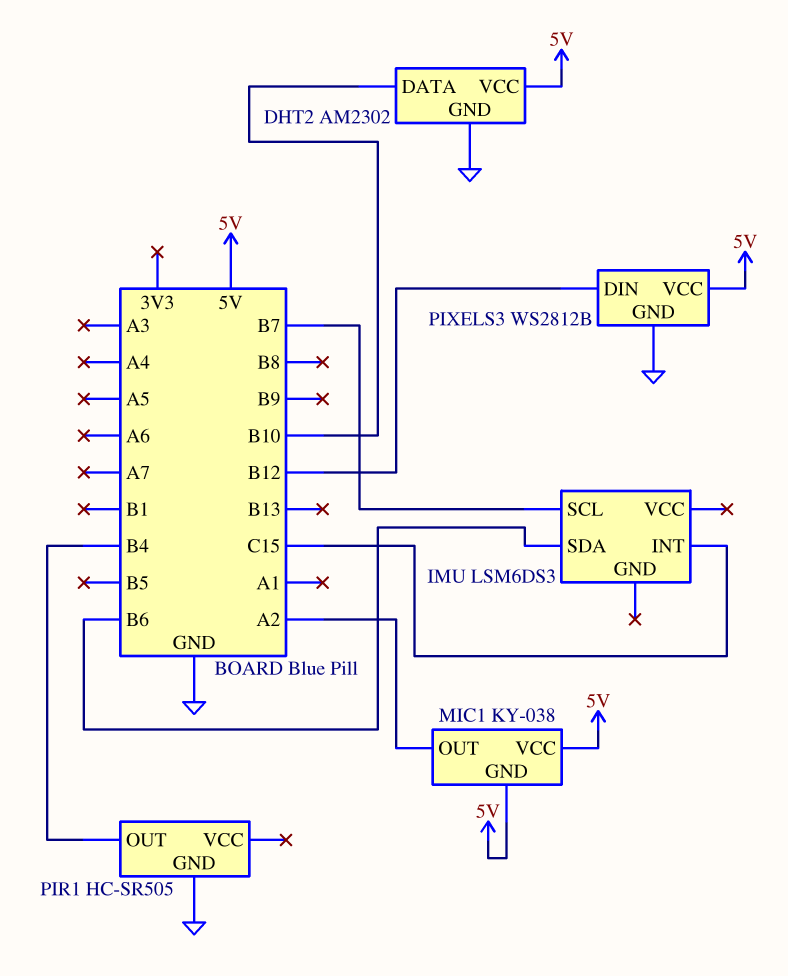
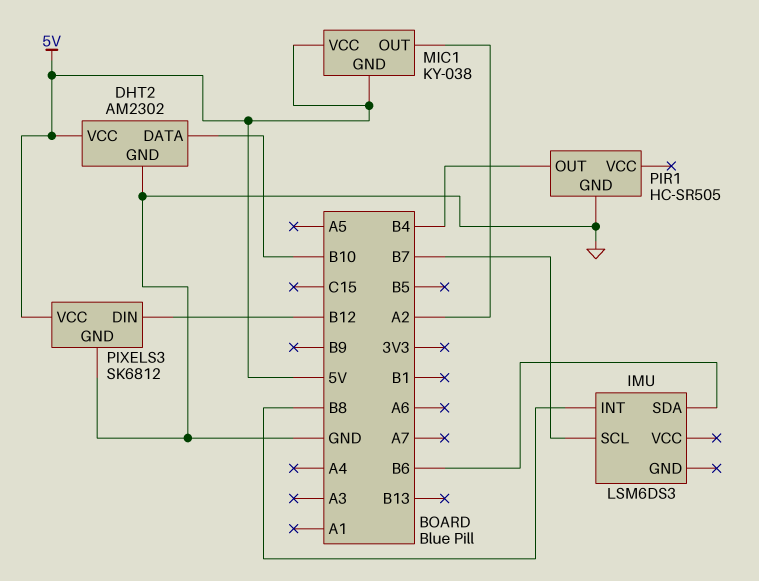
IMU pin INT: C15 -> B8
PIXELS3: WS2812B -> SK6812

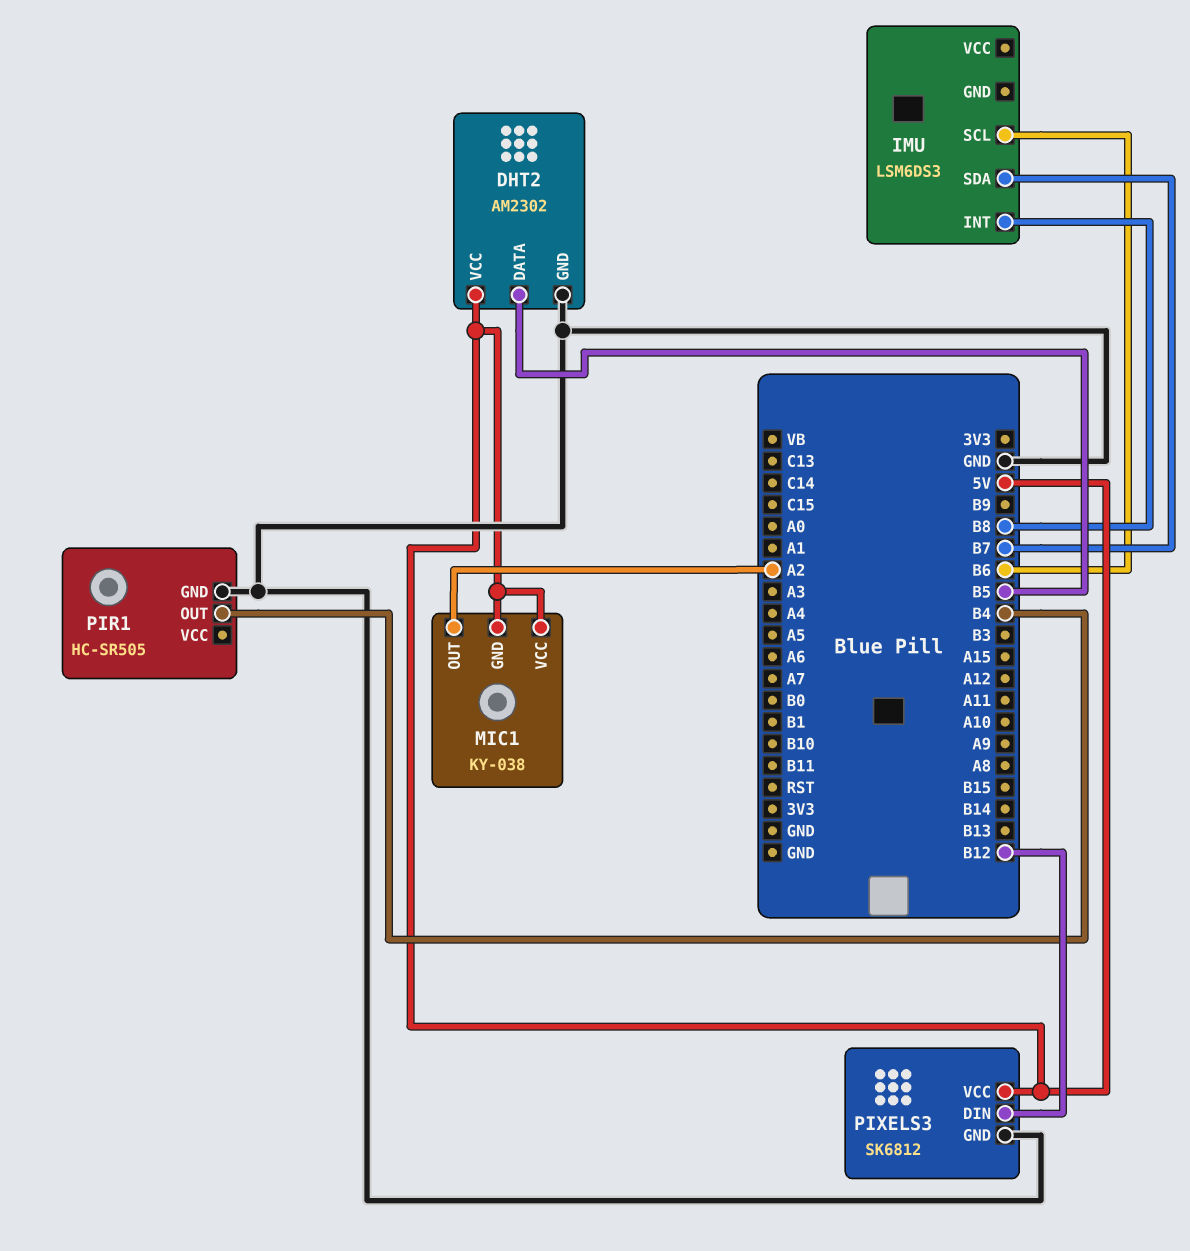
DHT2 pin DATA: B10 -> B5
IMU pin SCL: B7 -> B6
IMU pin SDA: B6 -> B7

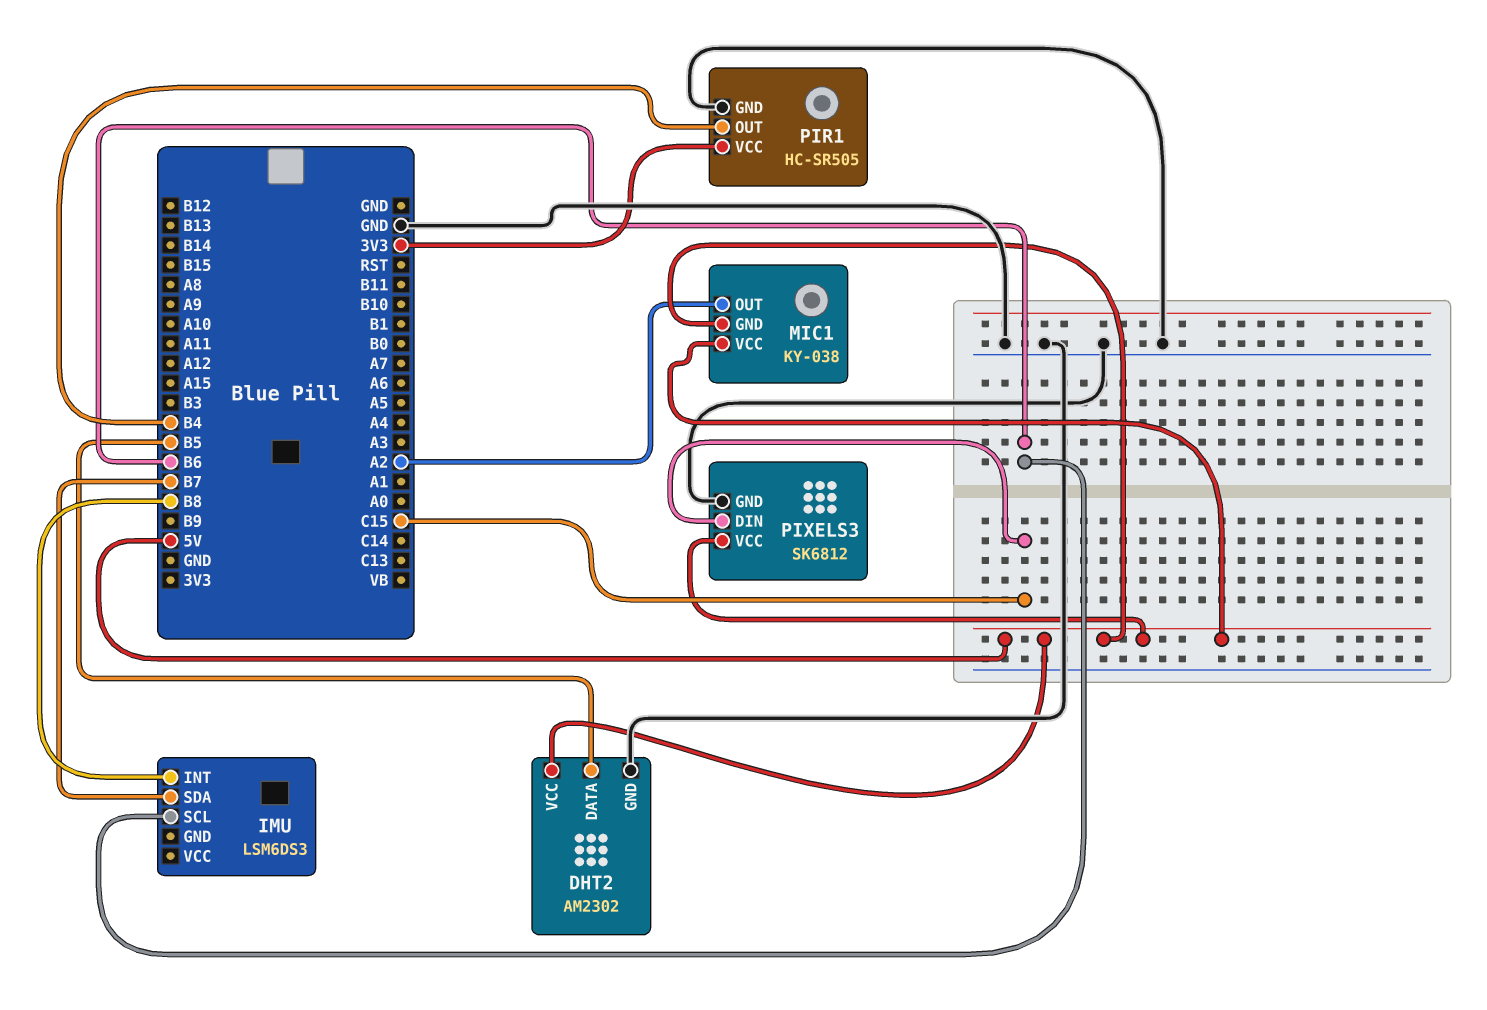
PIR1 pin VCC: none -> 3V3
PIXELS3 pin DIN: B12 -> C15

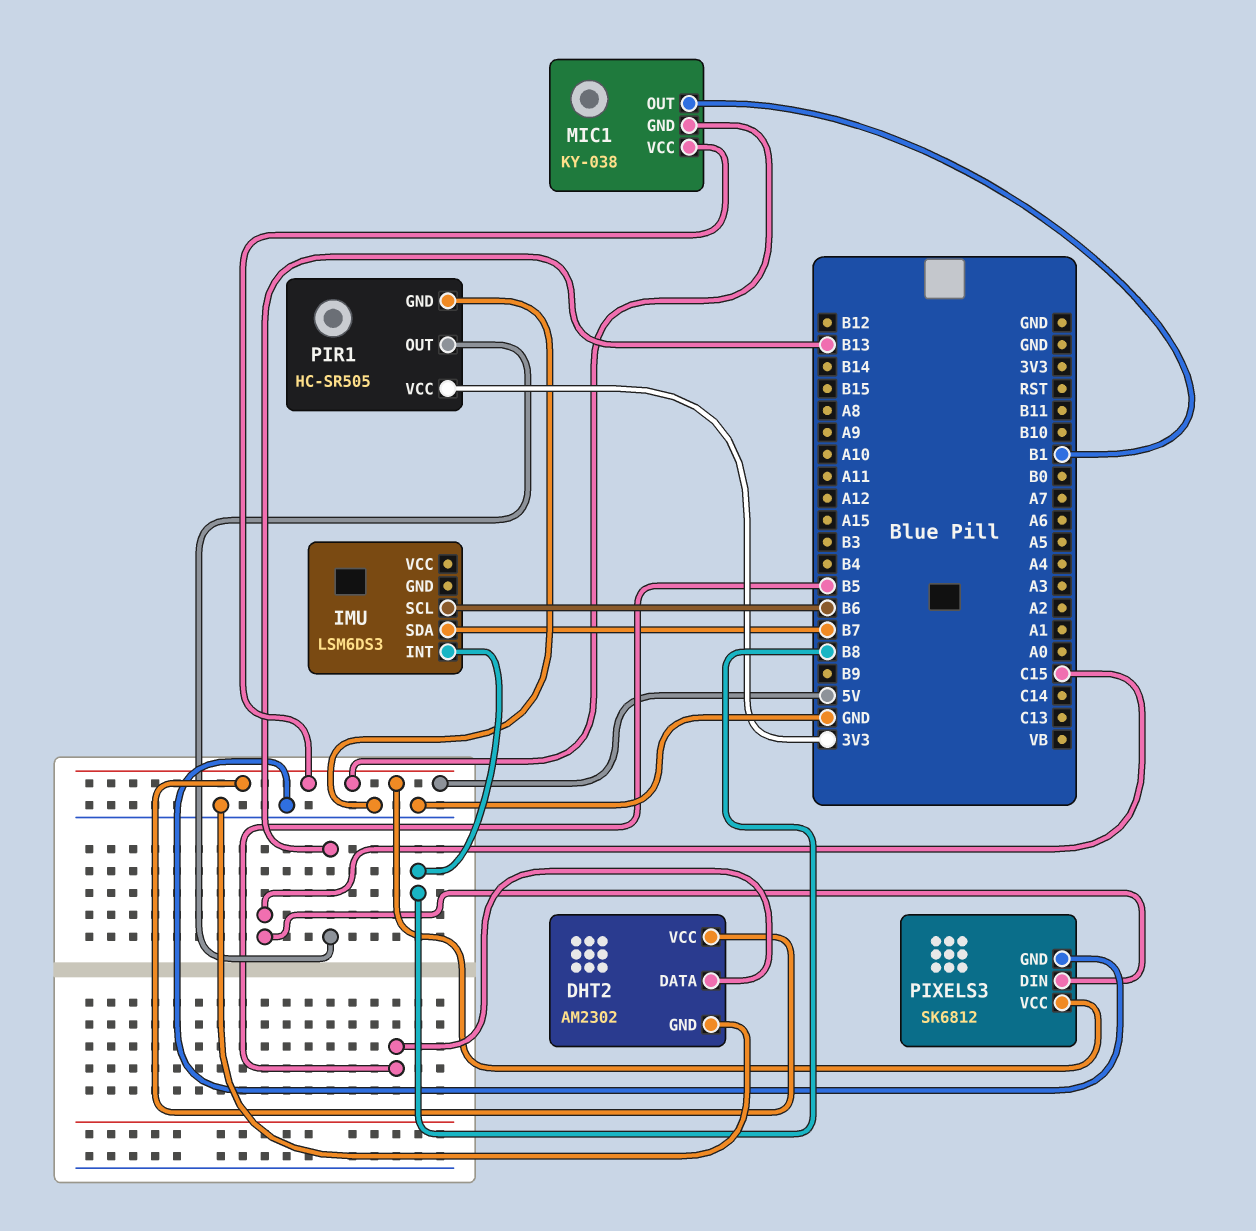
MIC1 pin OUT: A2 -> B1
PIR1 pin OUT: B4 -> B13

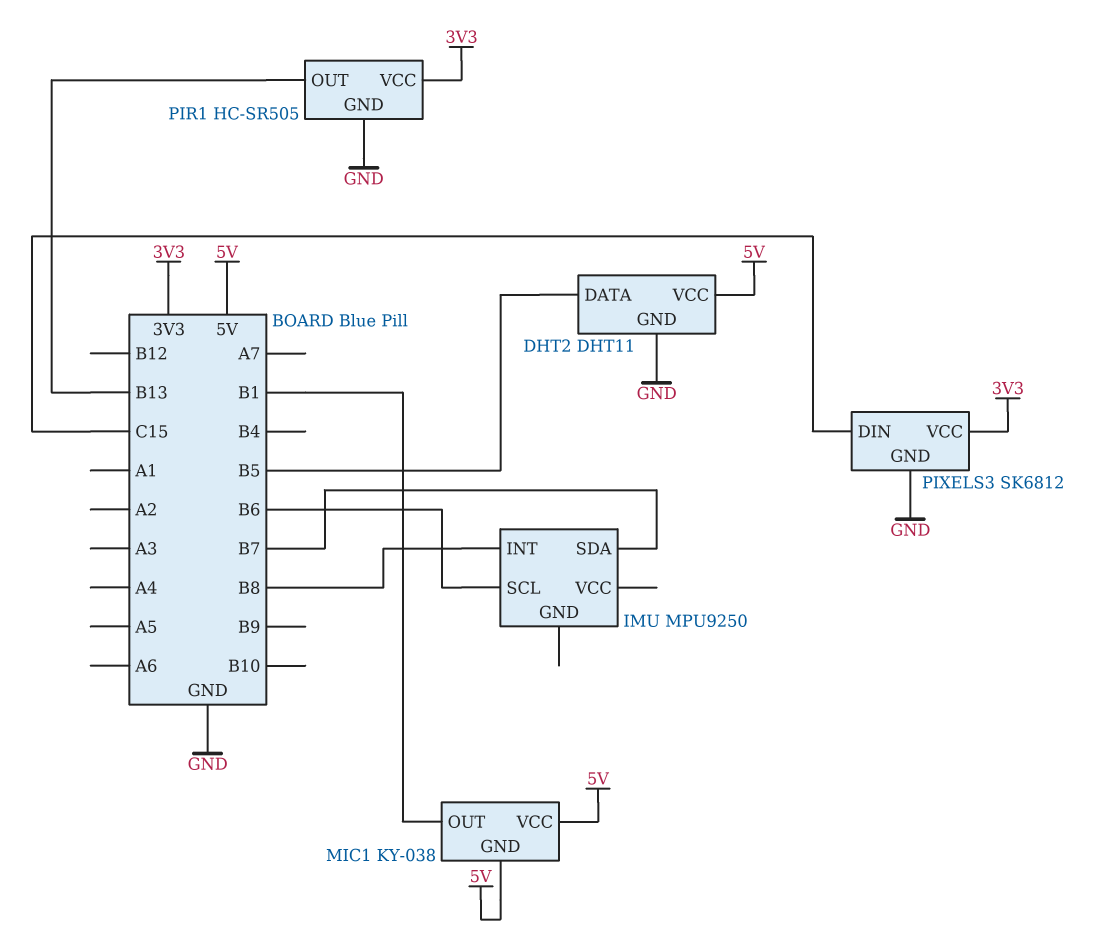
DHT2: AM2302 -> DHT11
IMU: LSM6DS3 -> MPU9250
PIXELS3 pin VCC: 5V -> 3V3

